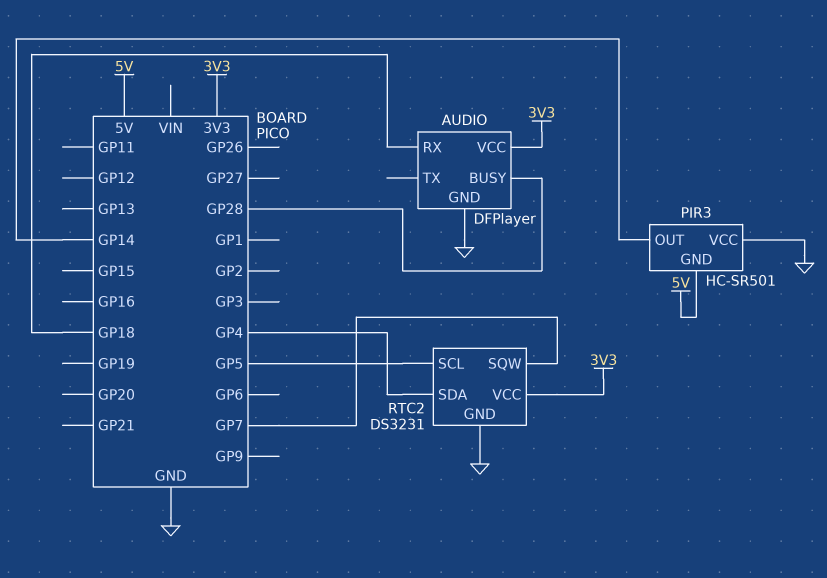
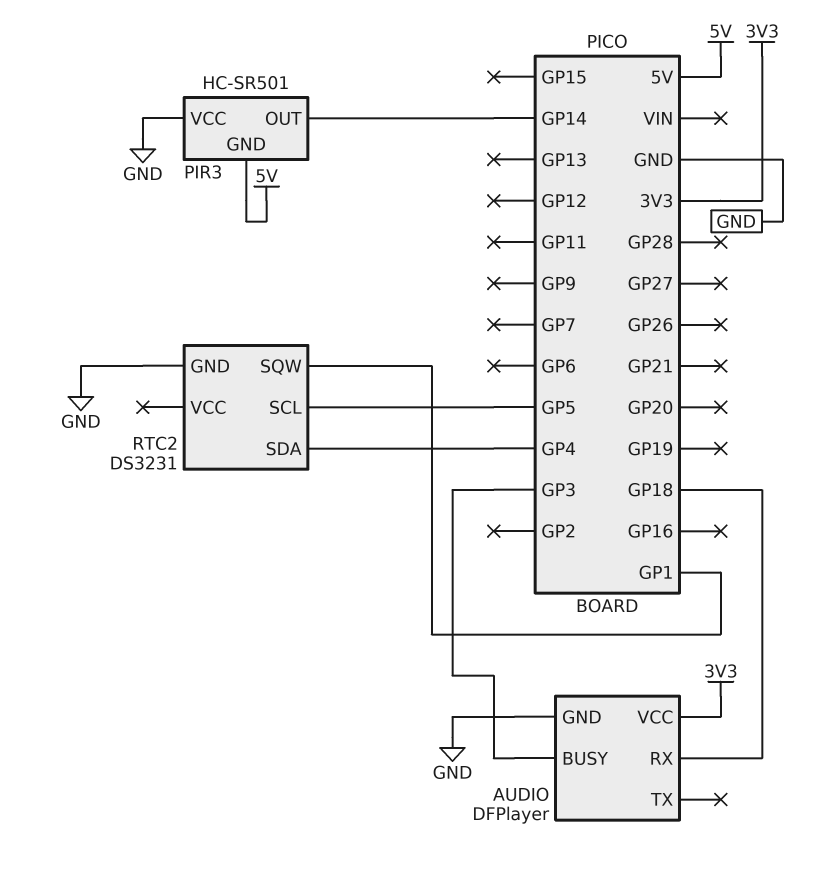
AUDIO pin BUSY: GP28 -> GP3
RTC2 pin SQW: GP7 -> GP1
RTC2 pin VCC: 3V3 -> none

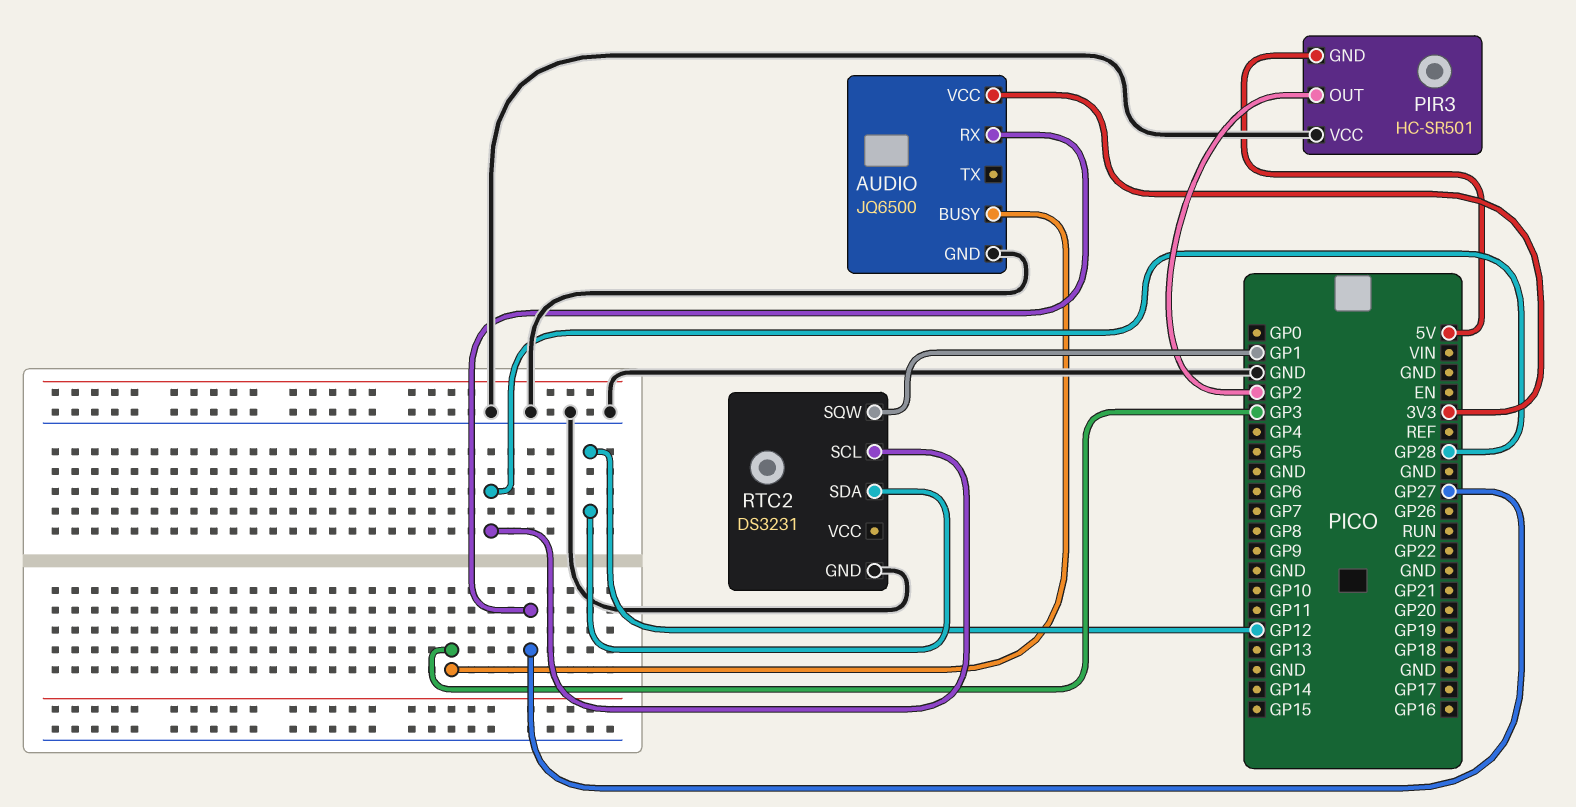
AUDIO: DFPlayer -> JQ6500
AUDIO pin RX: GP18 -> GP27
PIR3 pin OUT: GP14 -> GP2
RTC2 pin SCL: GP5 -> GP28
RTC2 pin SDA: GP4 -> GP12

